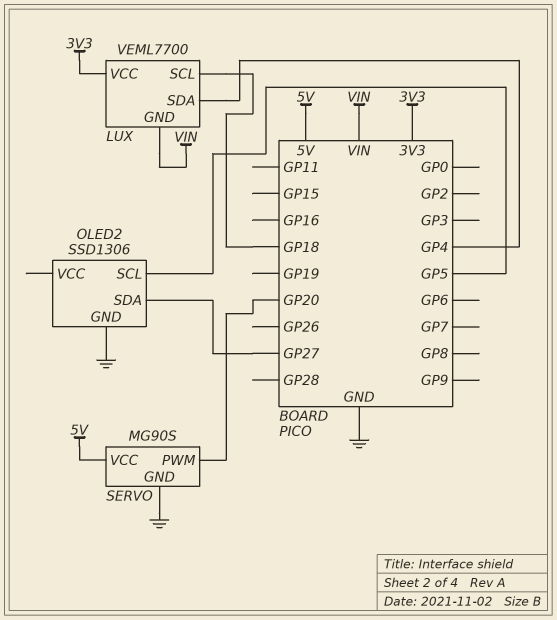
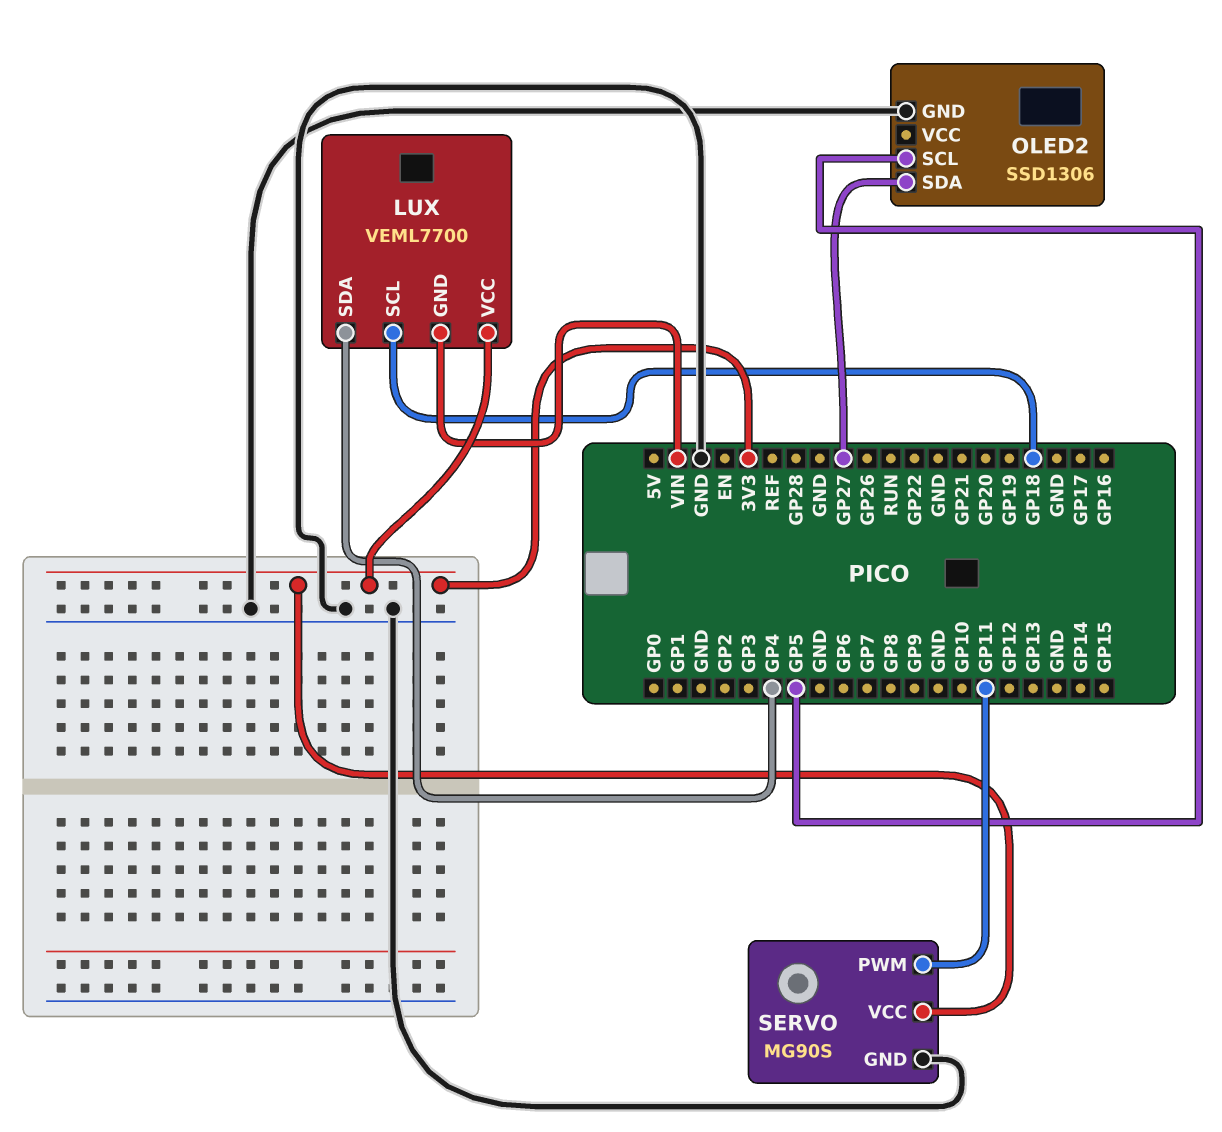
SERVO pin PWM: GP20 -> GP11
SERVO pin VCC: 5V -> 3V3

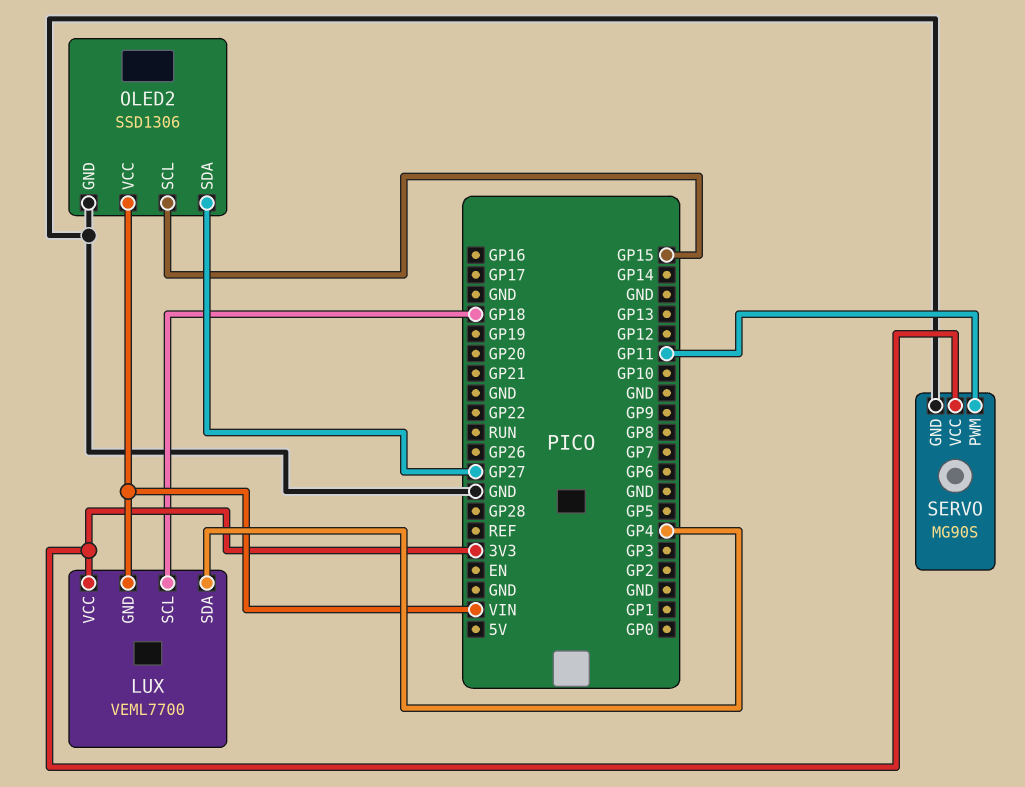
OLED2 pin SCL: GP5 -> GP15
OLED2 pin VCC: none -> VIN

